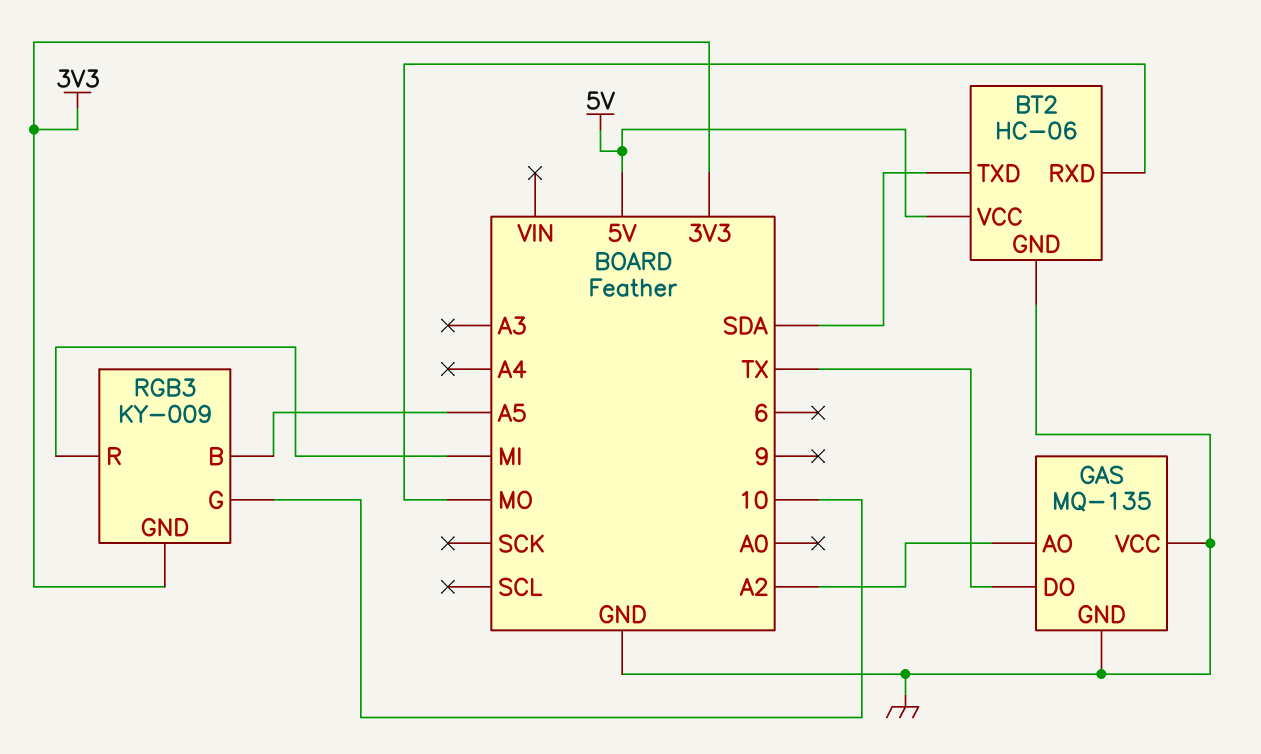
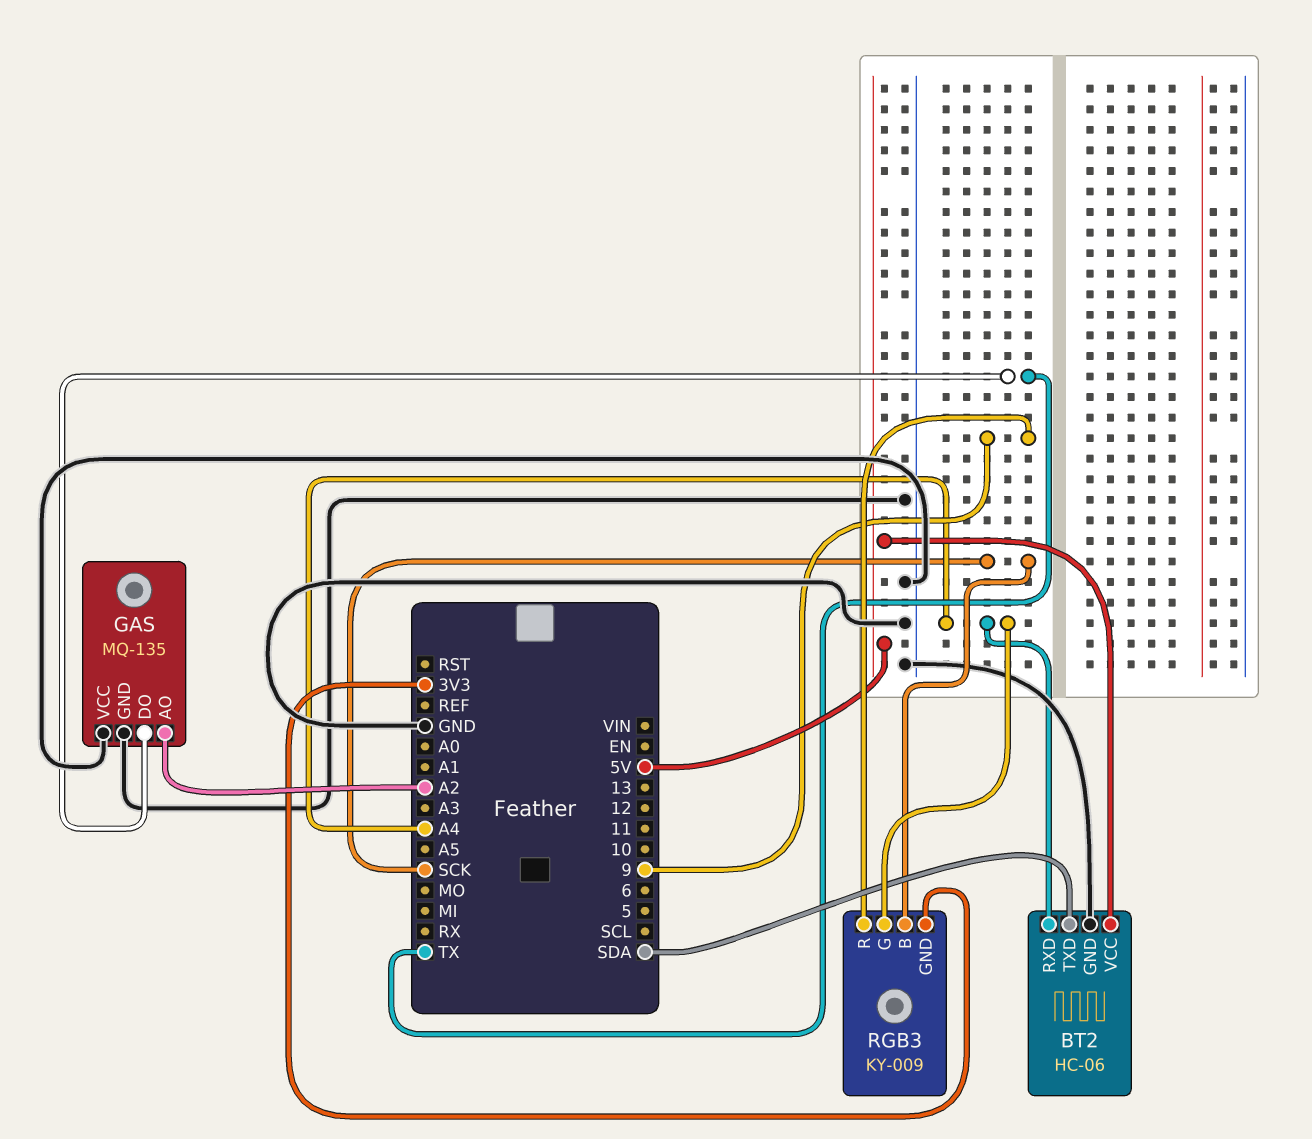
BT2 pin RXD: MO -> A4
RGB3 pin B: A5 -> SCK
RGB3 pin G: 10 -> A4
RGB3 pin R: MI -> 9

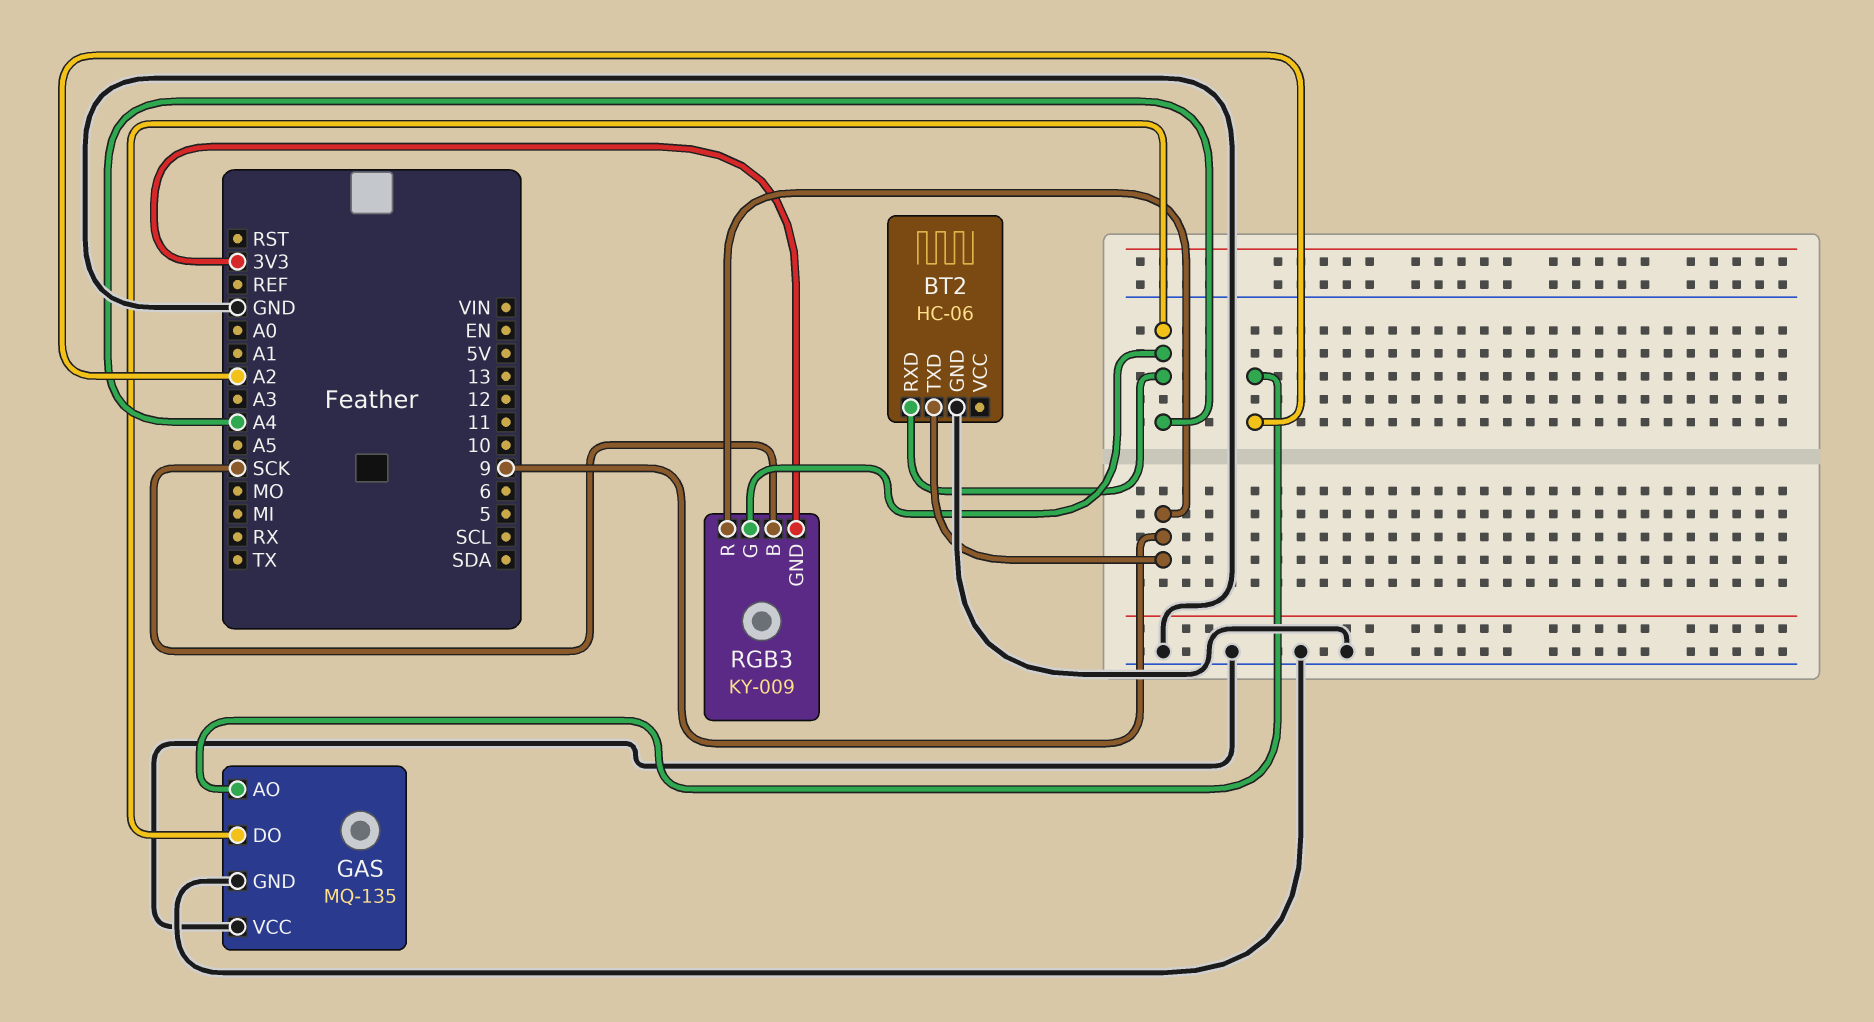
BT2 pin TXD: SDA -> 9
BT2 pin VCC: 5V -> none
GAS pin DO: TX -> A4

